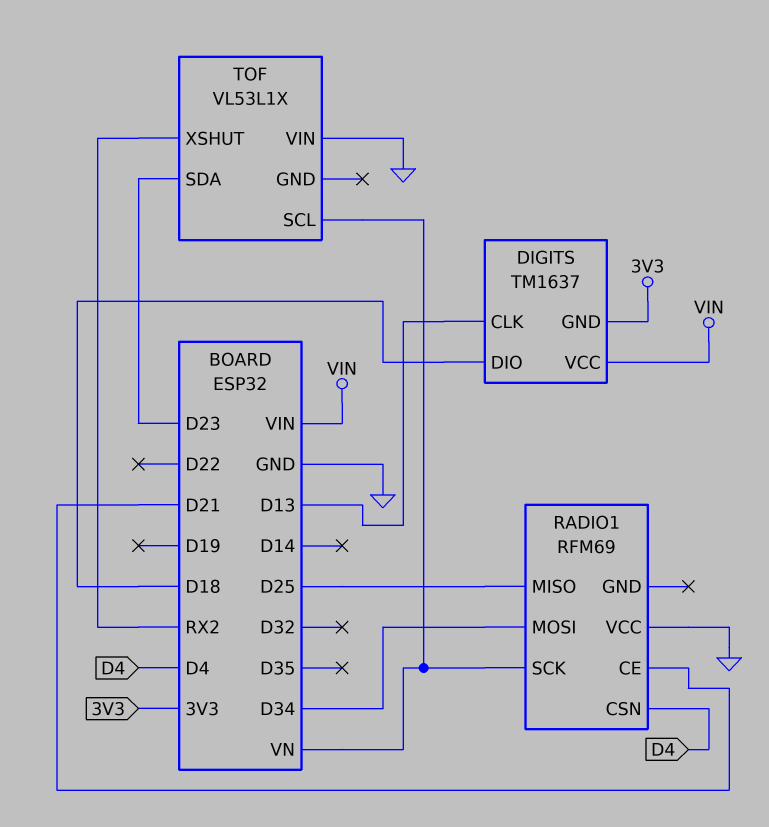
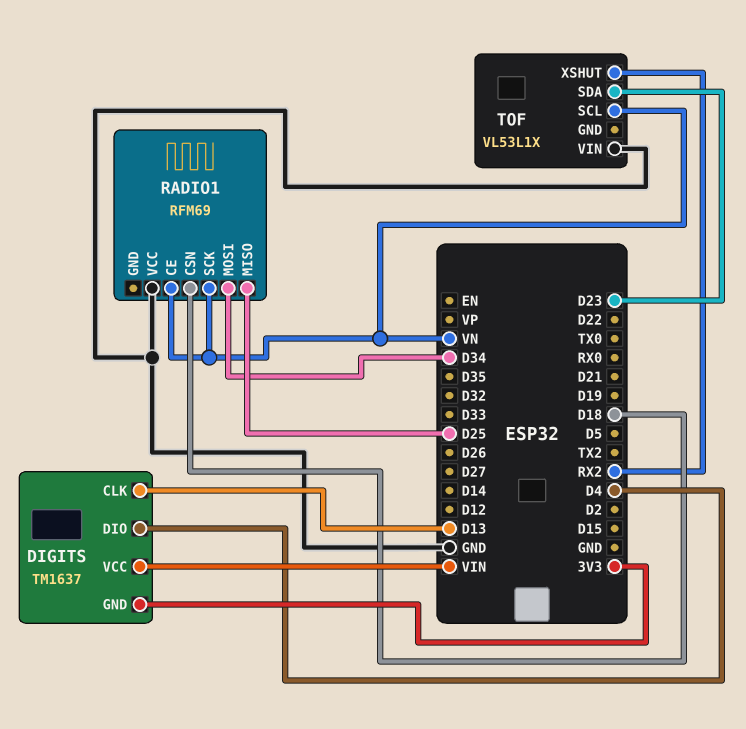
DIGITS pin DIO: D18 -> D4
RADIO1 pin CE: D21 -> VN
RADIO1 pin CSN: D4 -> D18

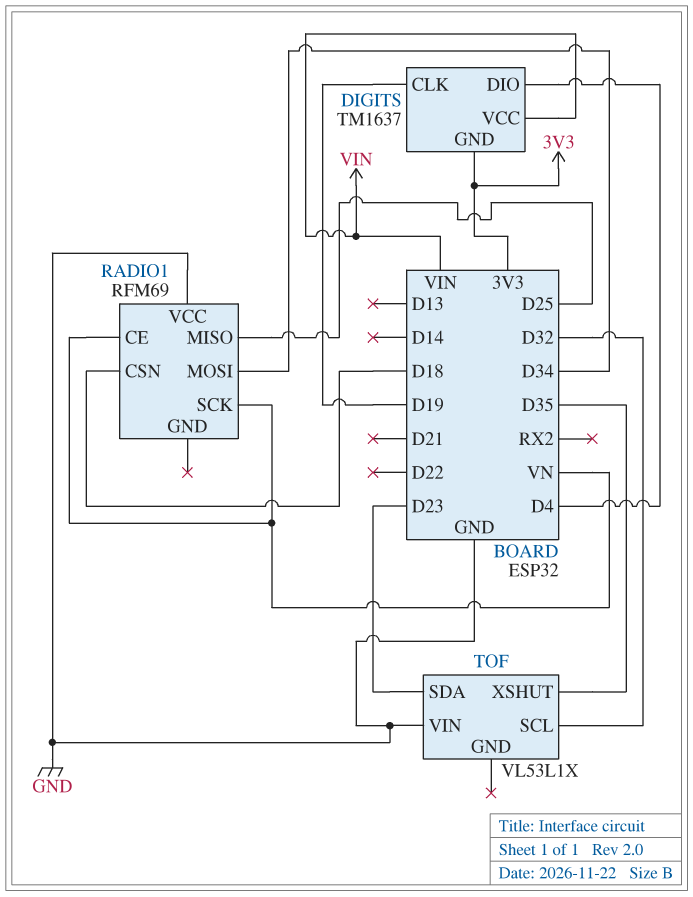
DIGITS pin CLK: D13 -> D19
TOF pin SCL: VN -> D32
TOF pin XSHUT: RX2 -> D35

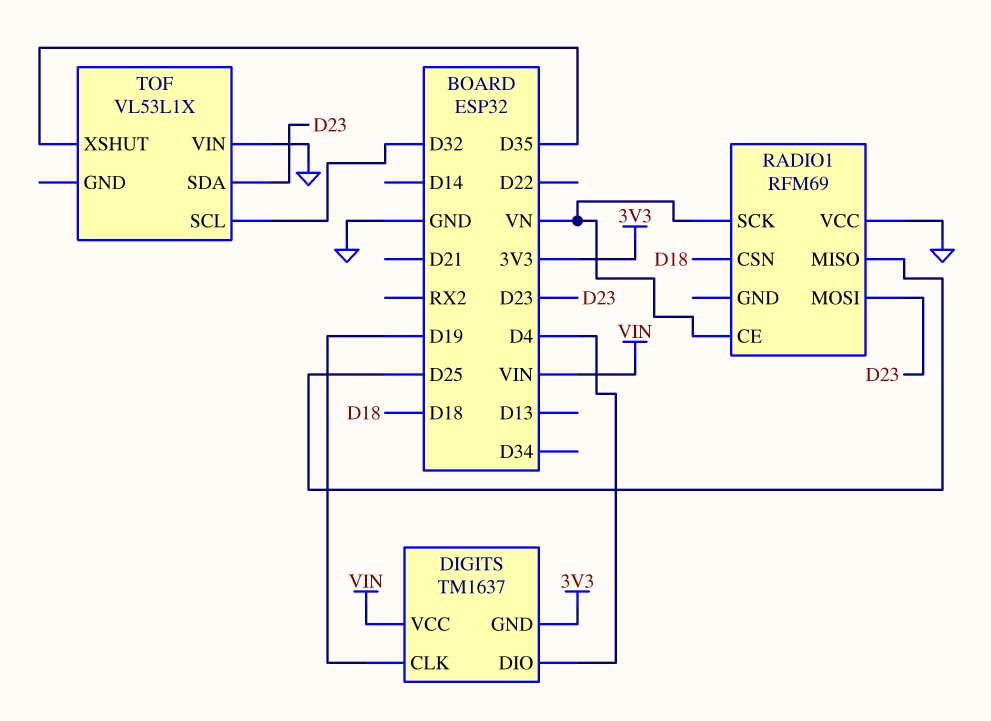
RADIO1 pin MOSI: D34 -> D23

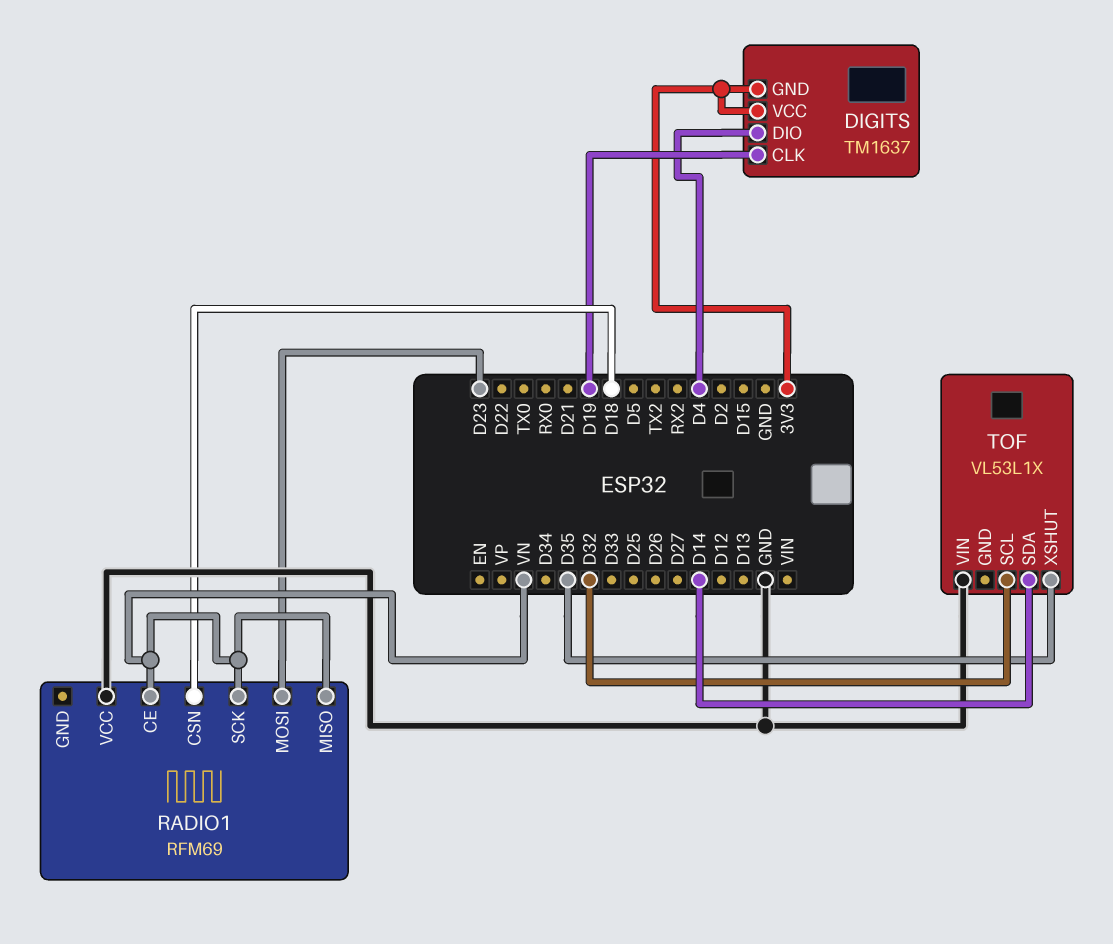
DIGITS pin VCC: VIN -> 3V3
RADIO1 pin MISO: D25 -> VN
TOF pin SDA: D23 -> D14

